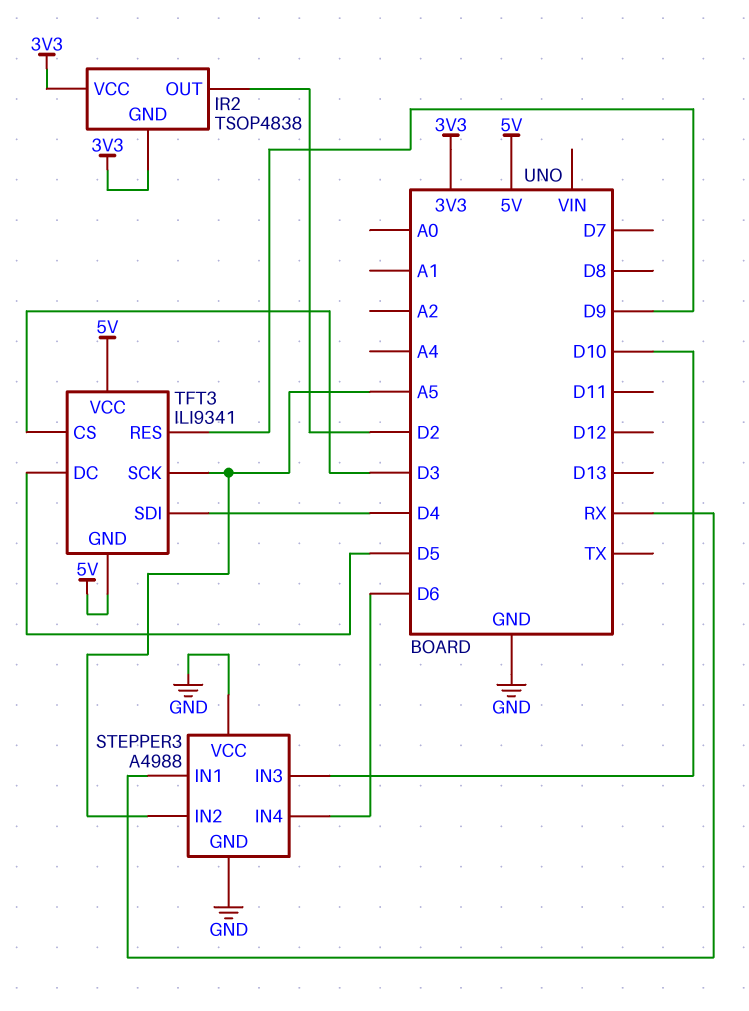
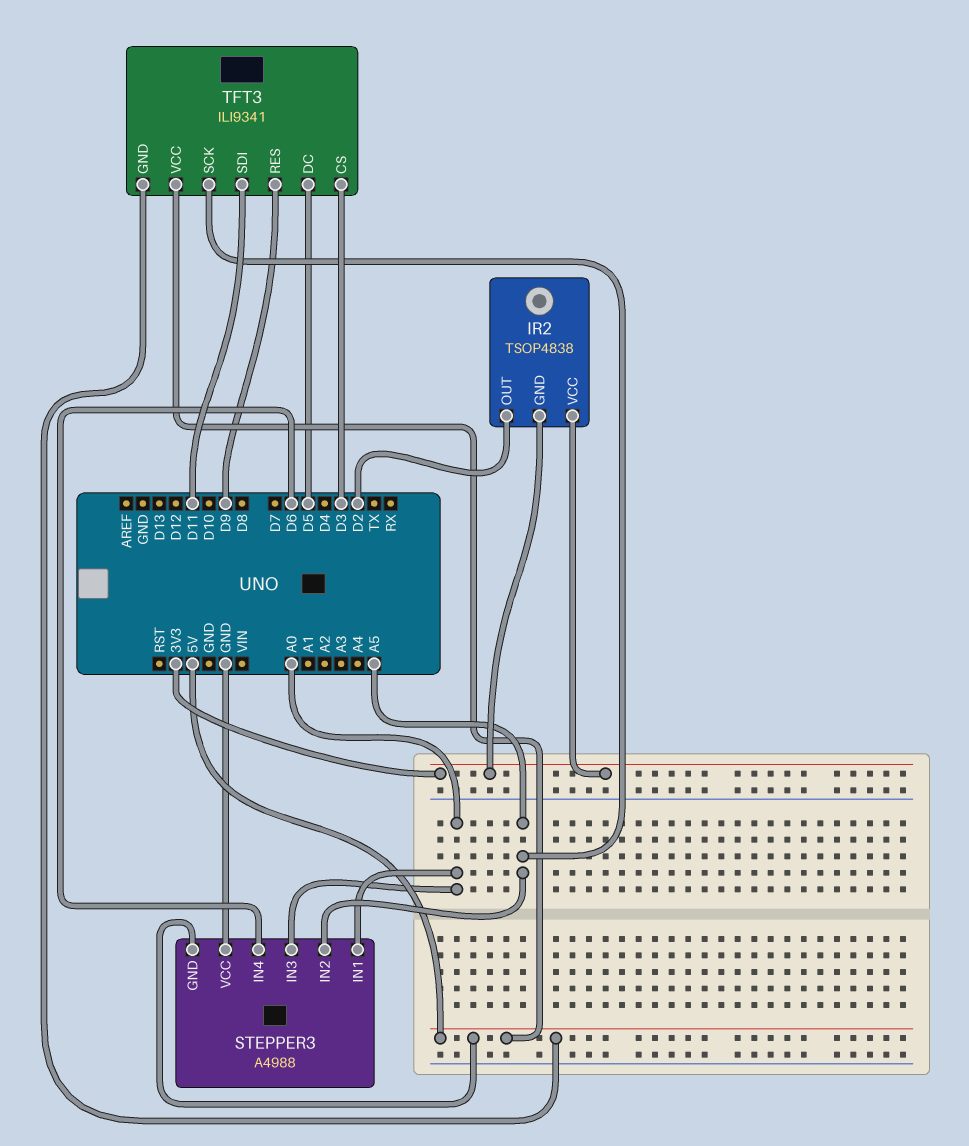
STEPPER3 pin GND: GND -> 5V
STEPPER3 pin IN1: RX -> A0
STEPPER3 pin IN3: D10 -> A0
TFT3 pin SDI: D4 -> D11

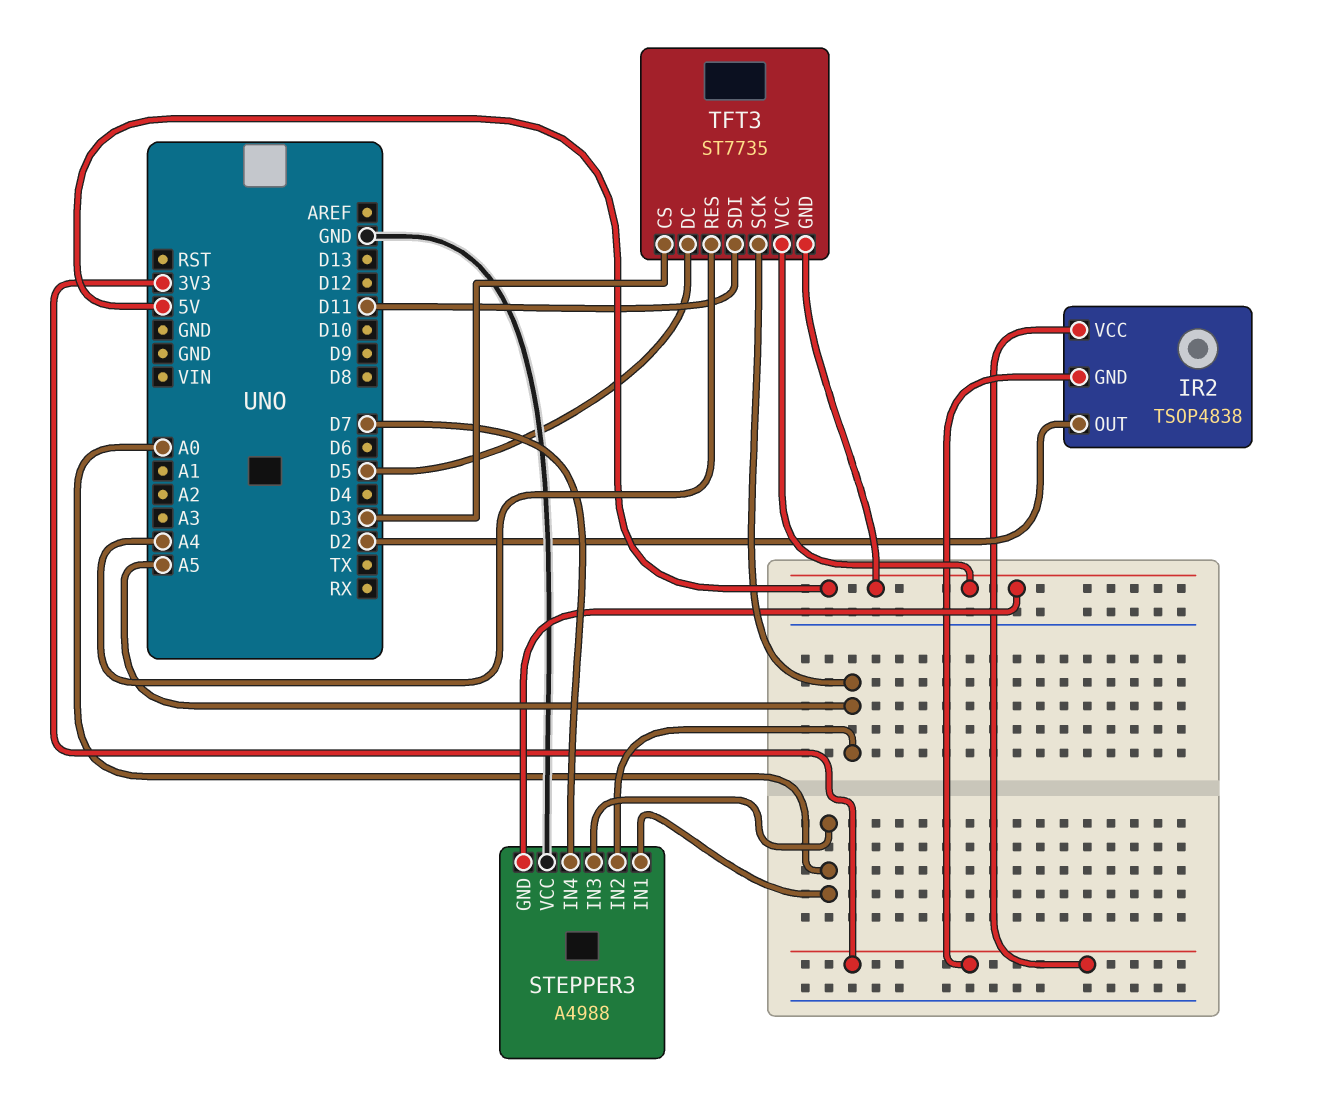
STEPPER3 pin IN4: D6 -> D7
TFT3: ILI9341 -> ST7735
TFT3 pin RES: D9 -> A4

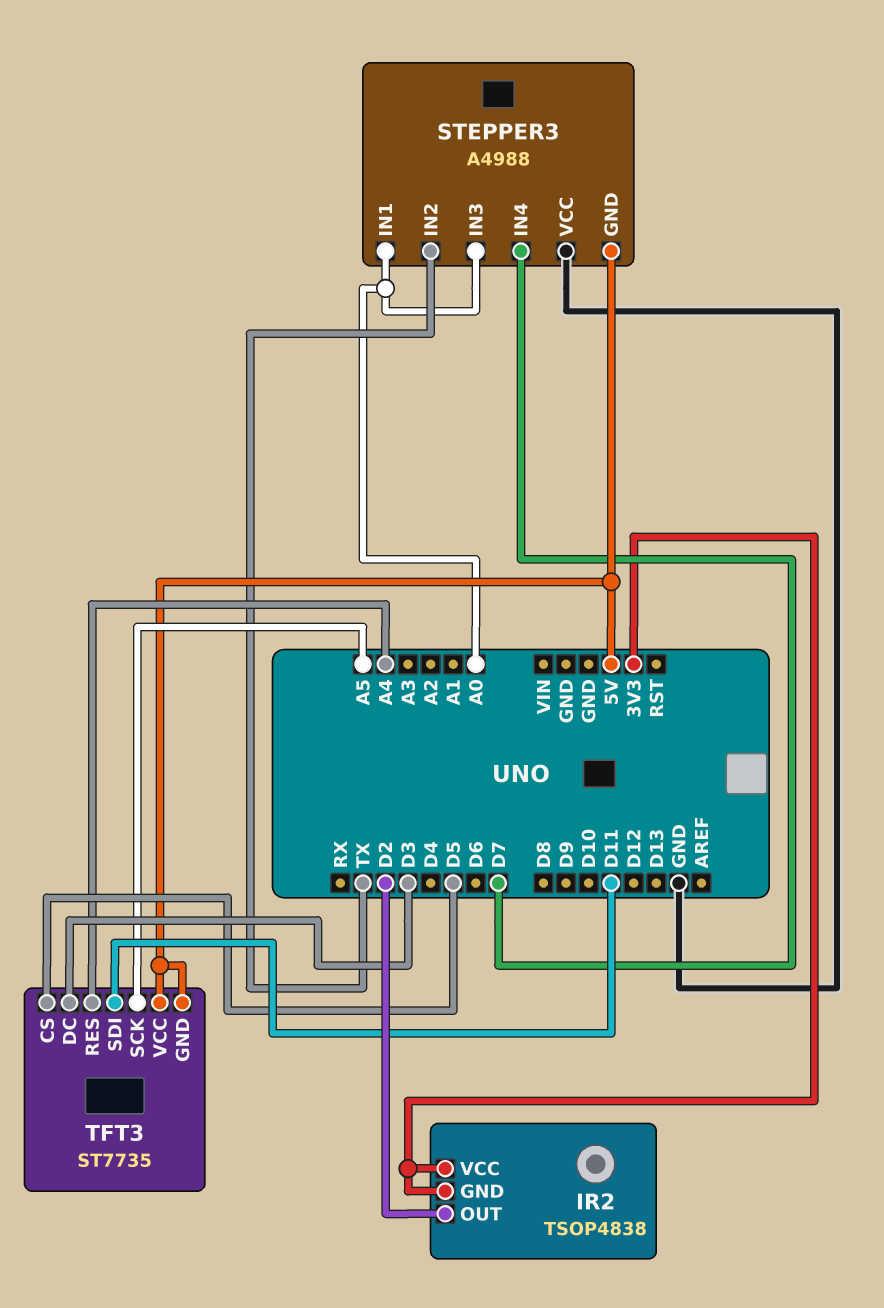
STEPPER3 pin IN2: A5 -> TX
TFT3 pin CS: D3 -> D5
TFT3 pin DC: D5 -> D3

